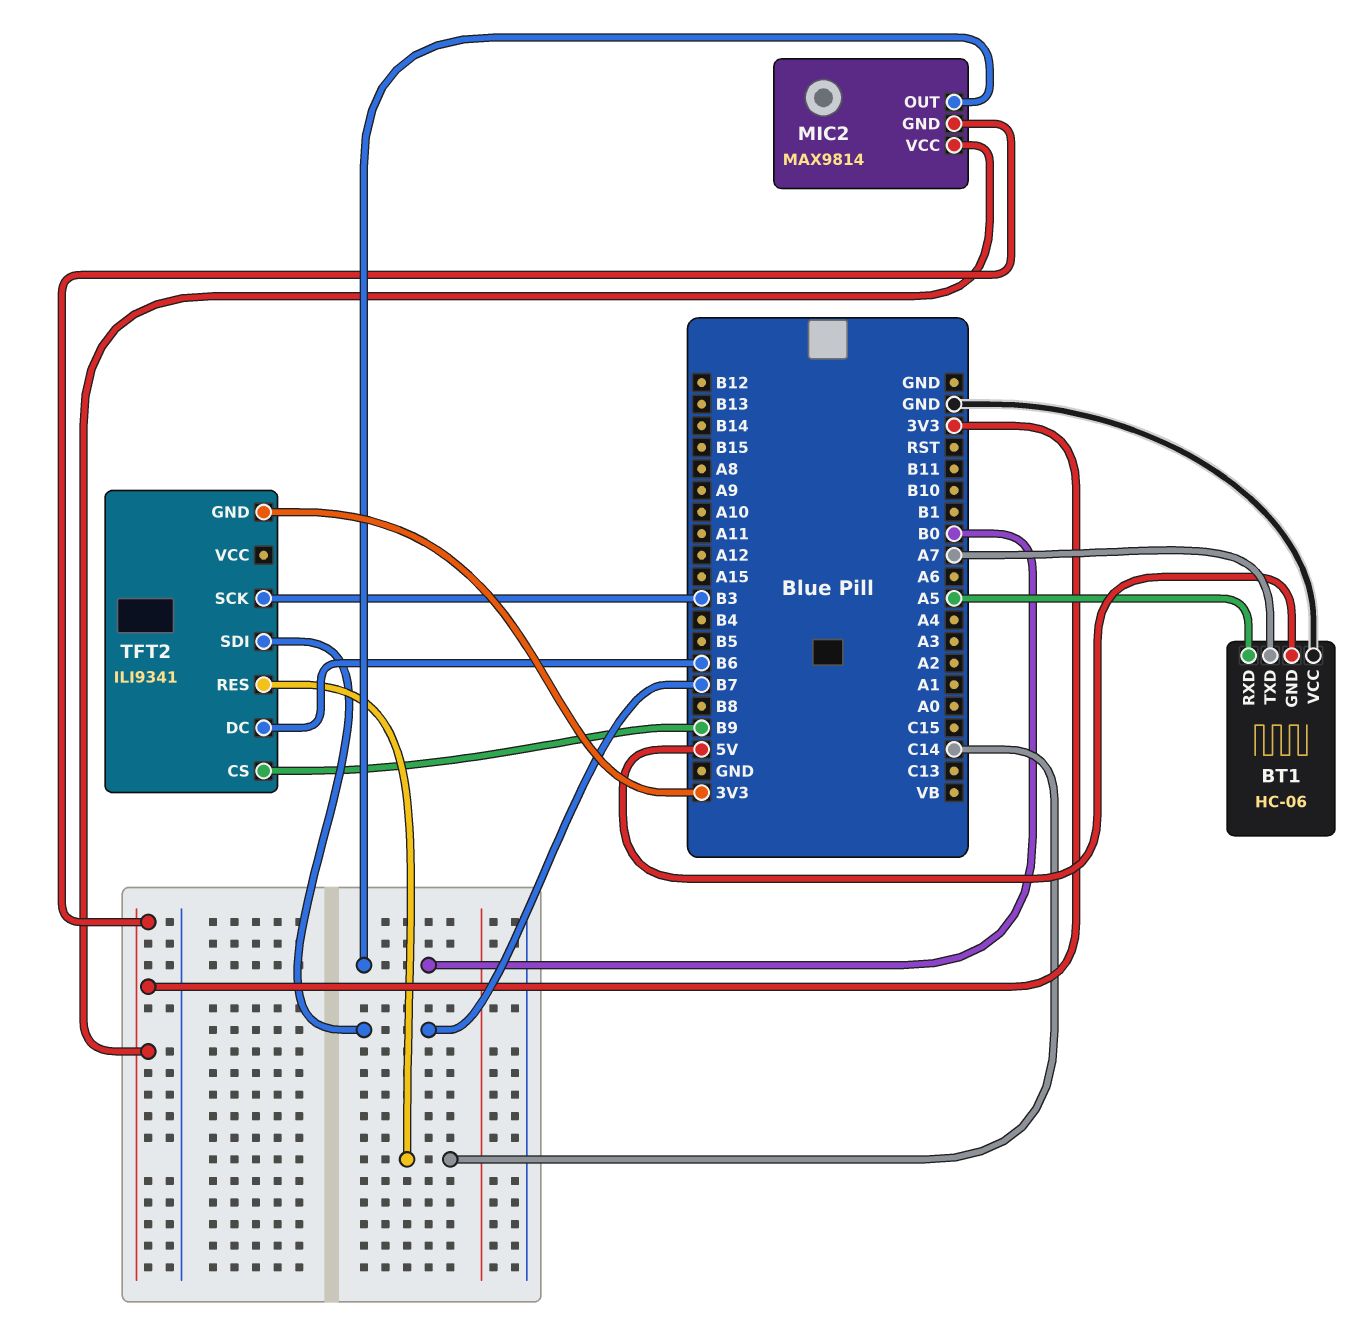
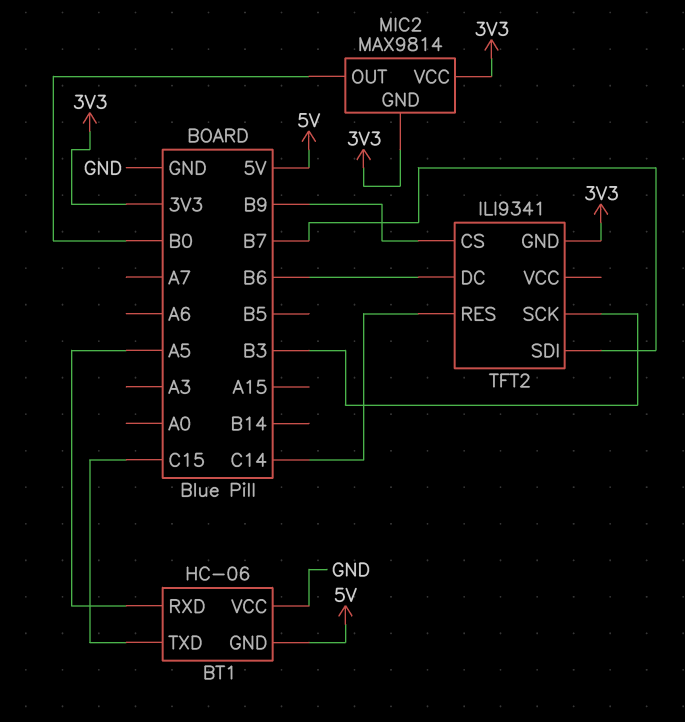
BT1 pin TXD: A7 -> C15

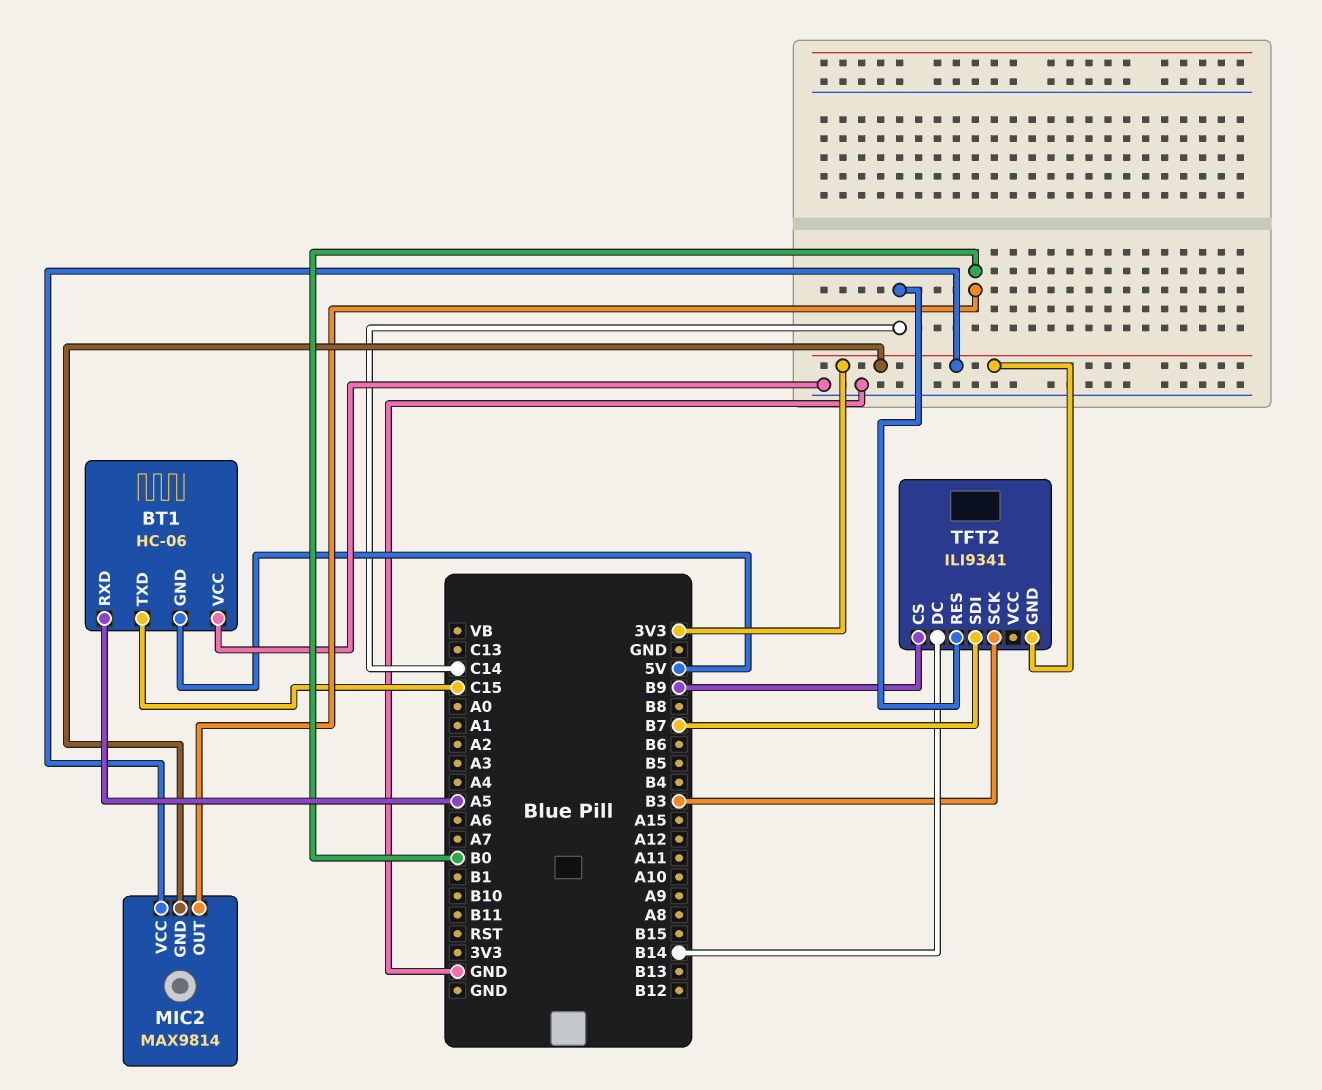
TFT2 pin DC: B6 -> B14

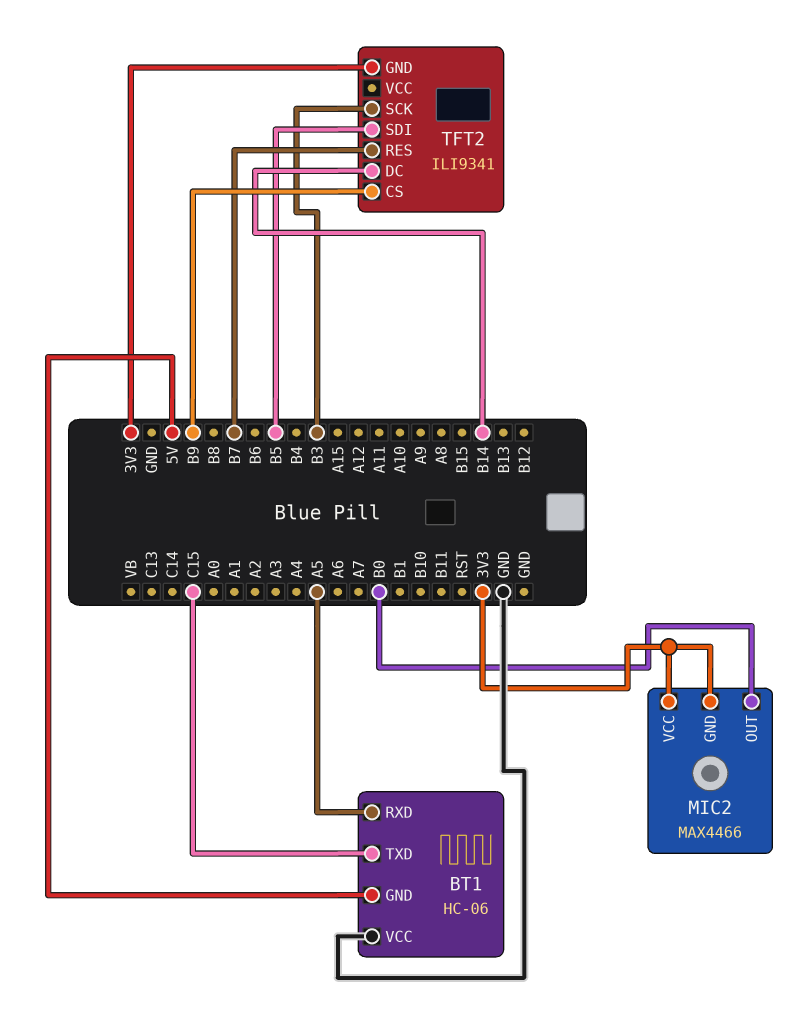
MIC2: MAX9814 -> MAX4466
TFT2 pin RES: C14 -> B7
TFT2 pin SDI: B7 -> B5

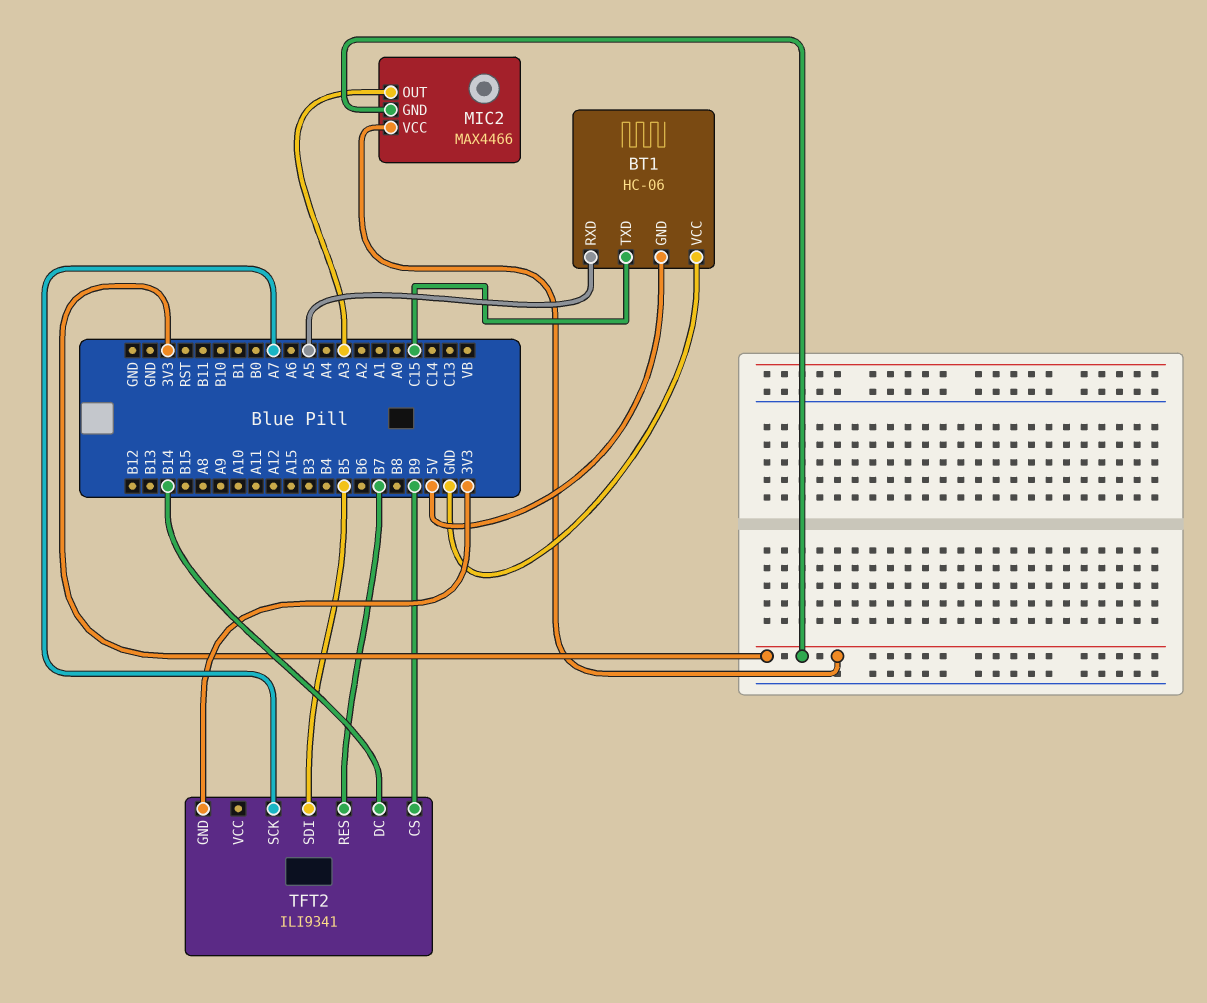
MIC2 pin OUT: B0 -> A3
TFT2 pin SCK: B3 -> A7

